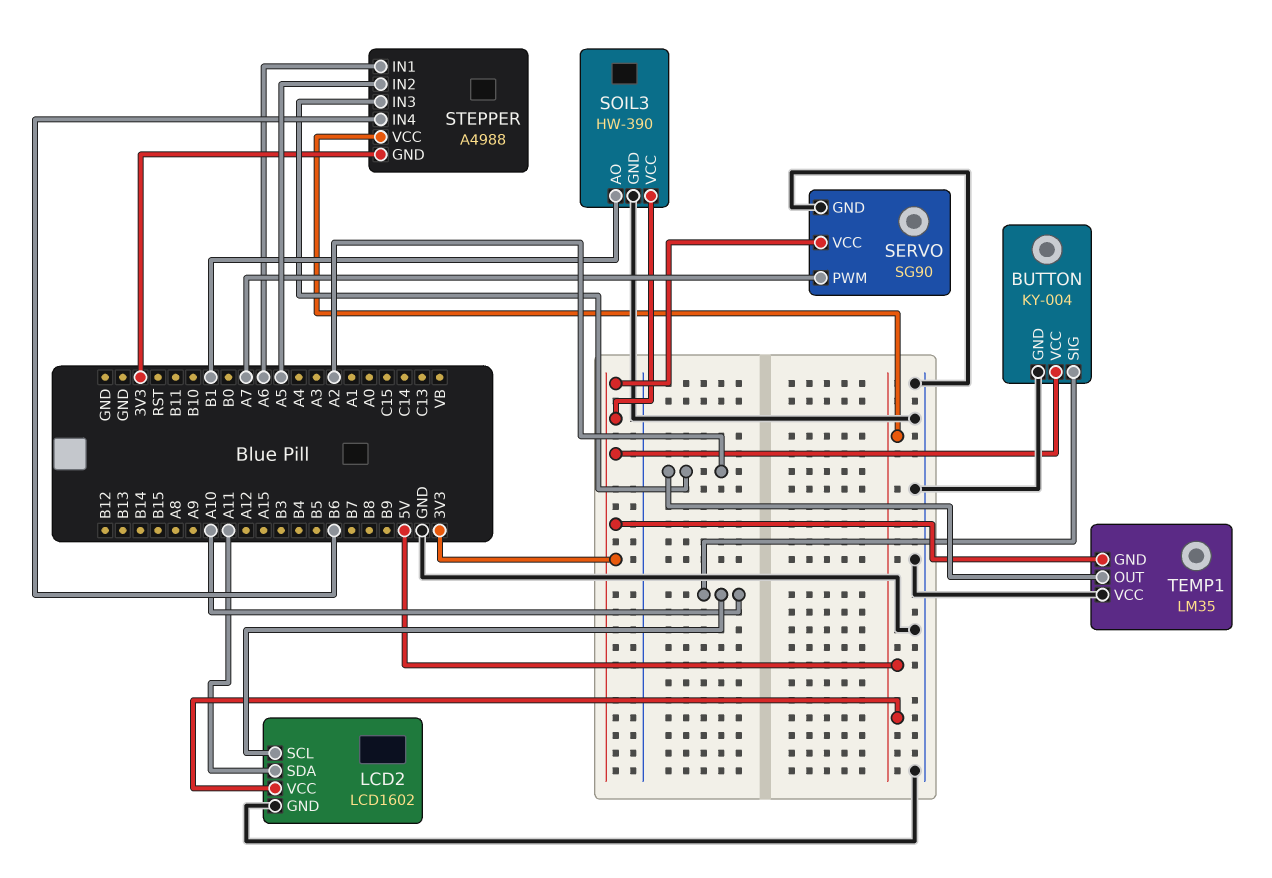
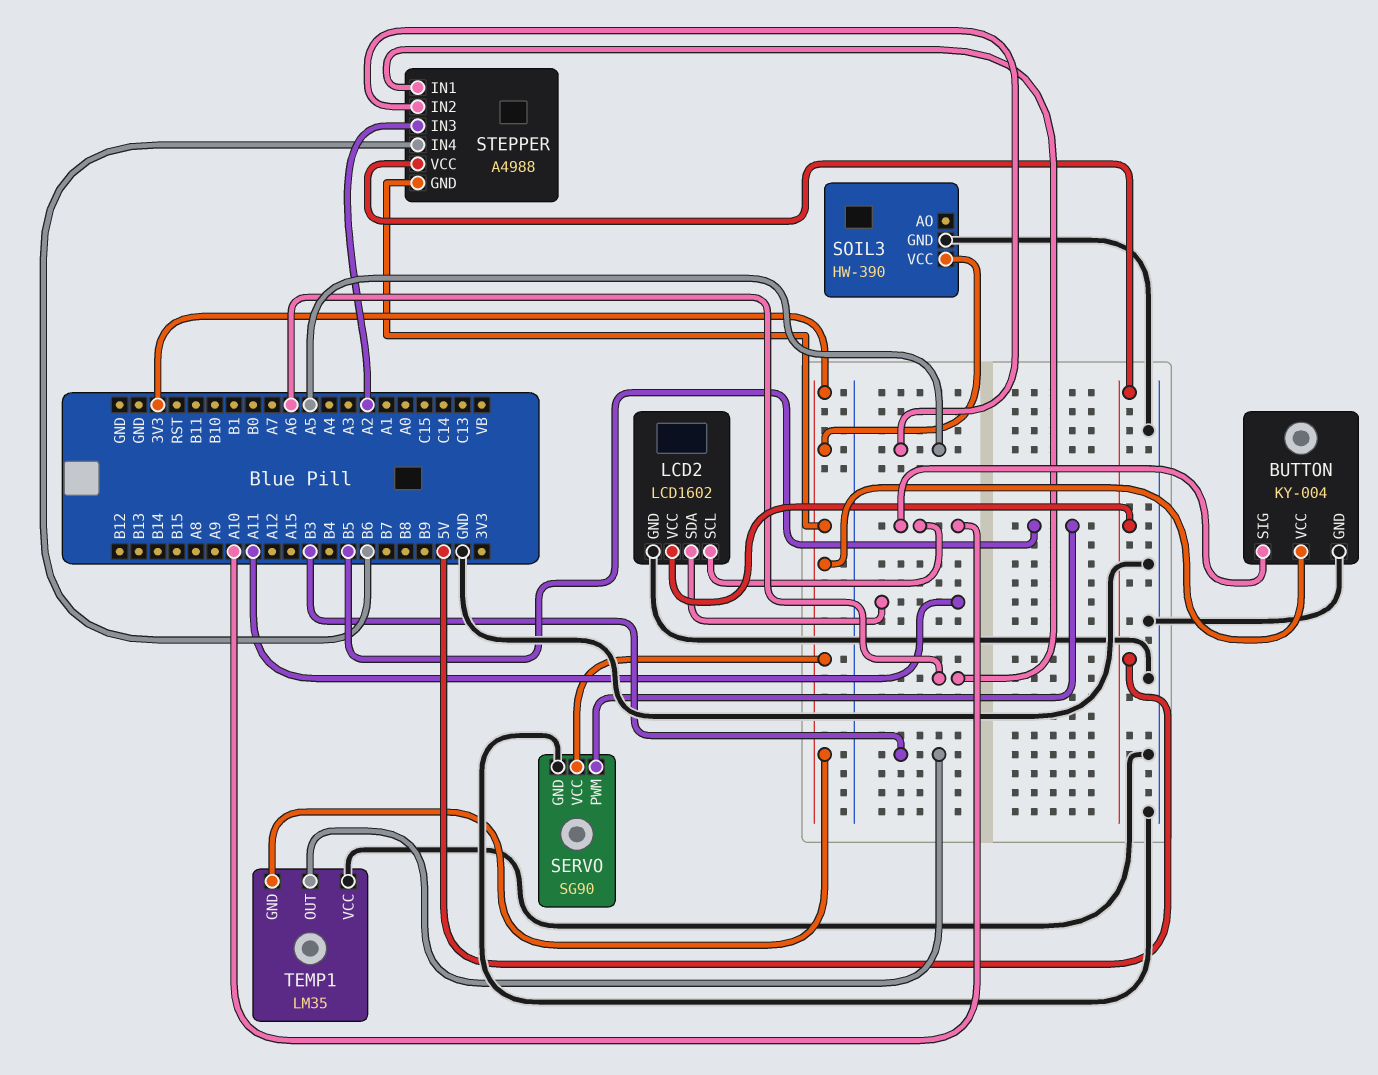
SERVO pin PWM: A7 -> B5
SOIL3 pin AO: B1 -> none
TEMP1 pin OUT: A2 -> B3

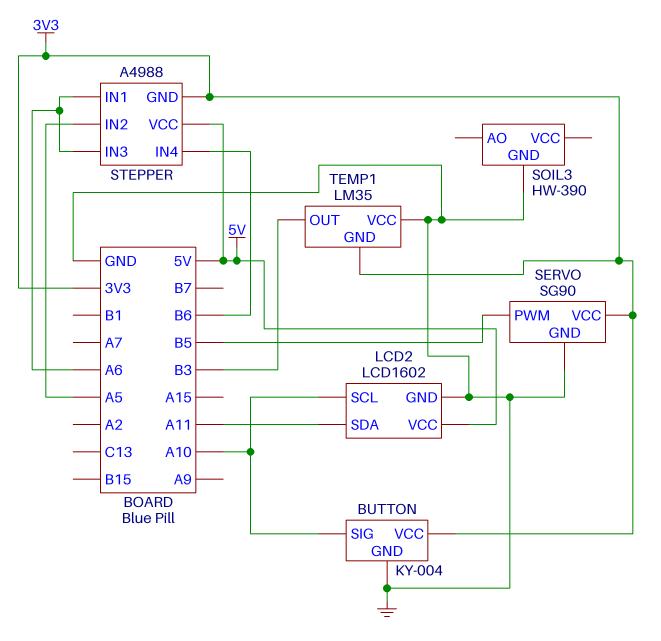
SOIL3 pin VCC: 3V3 -> none
STEPPER pin IN3: A2 -> A6

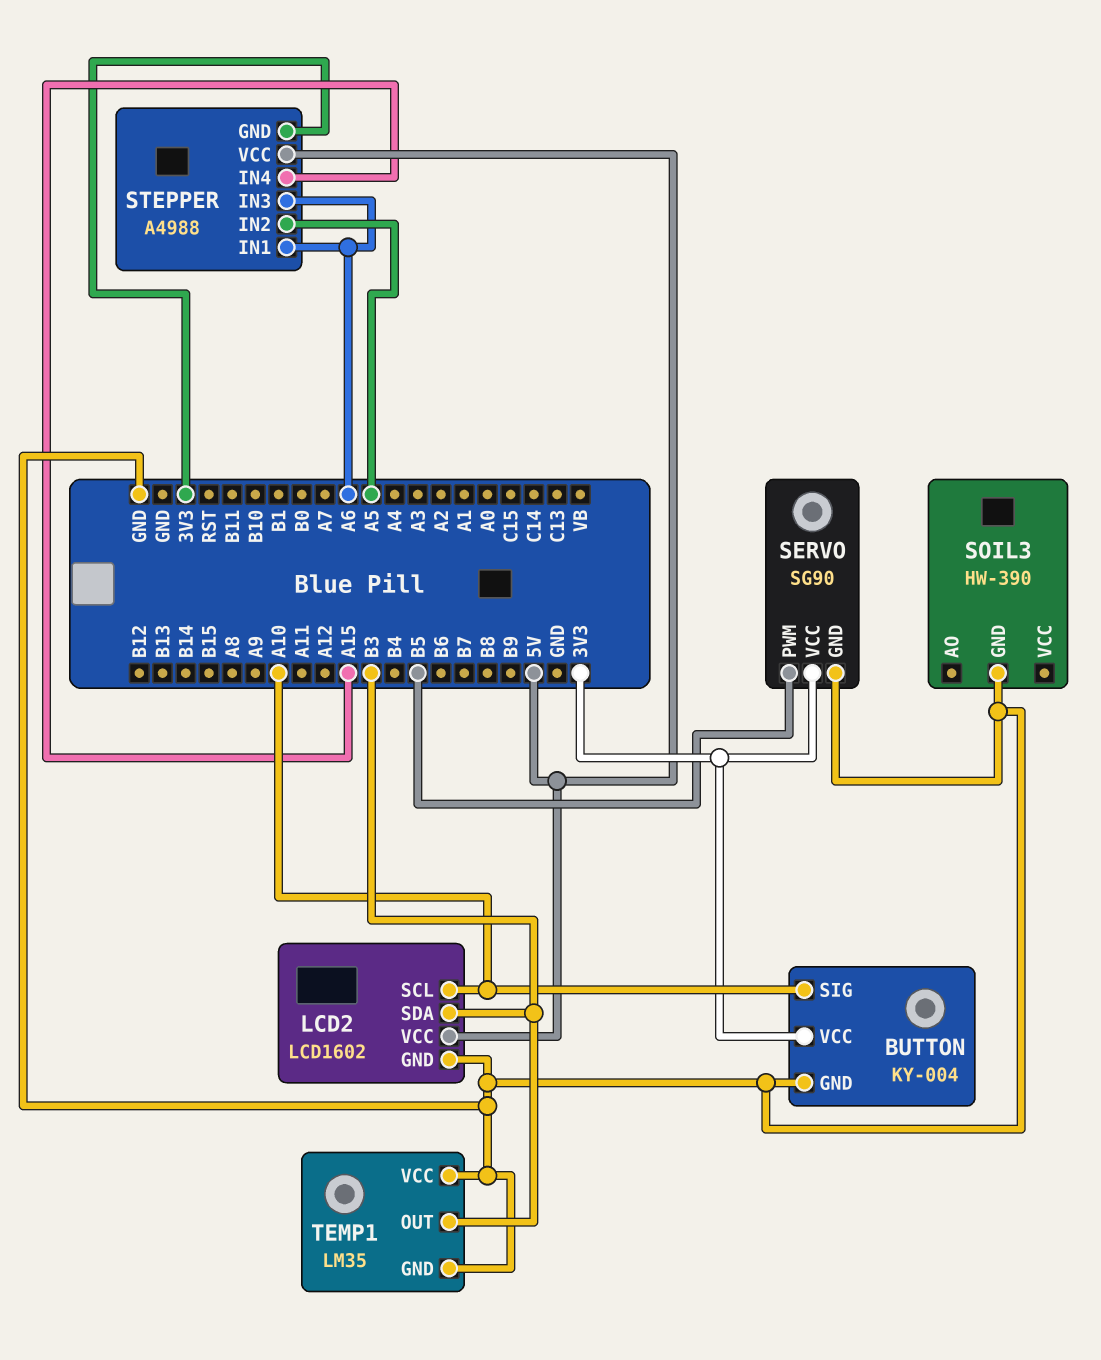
LCD2 pin SDA: A11 -> B3
STEPPER pin IN4: B6 -> A15
TEMP1 pin GND: 3V3 -> GND

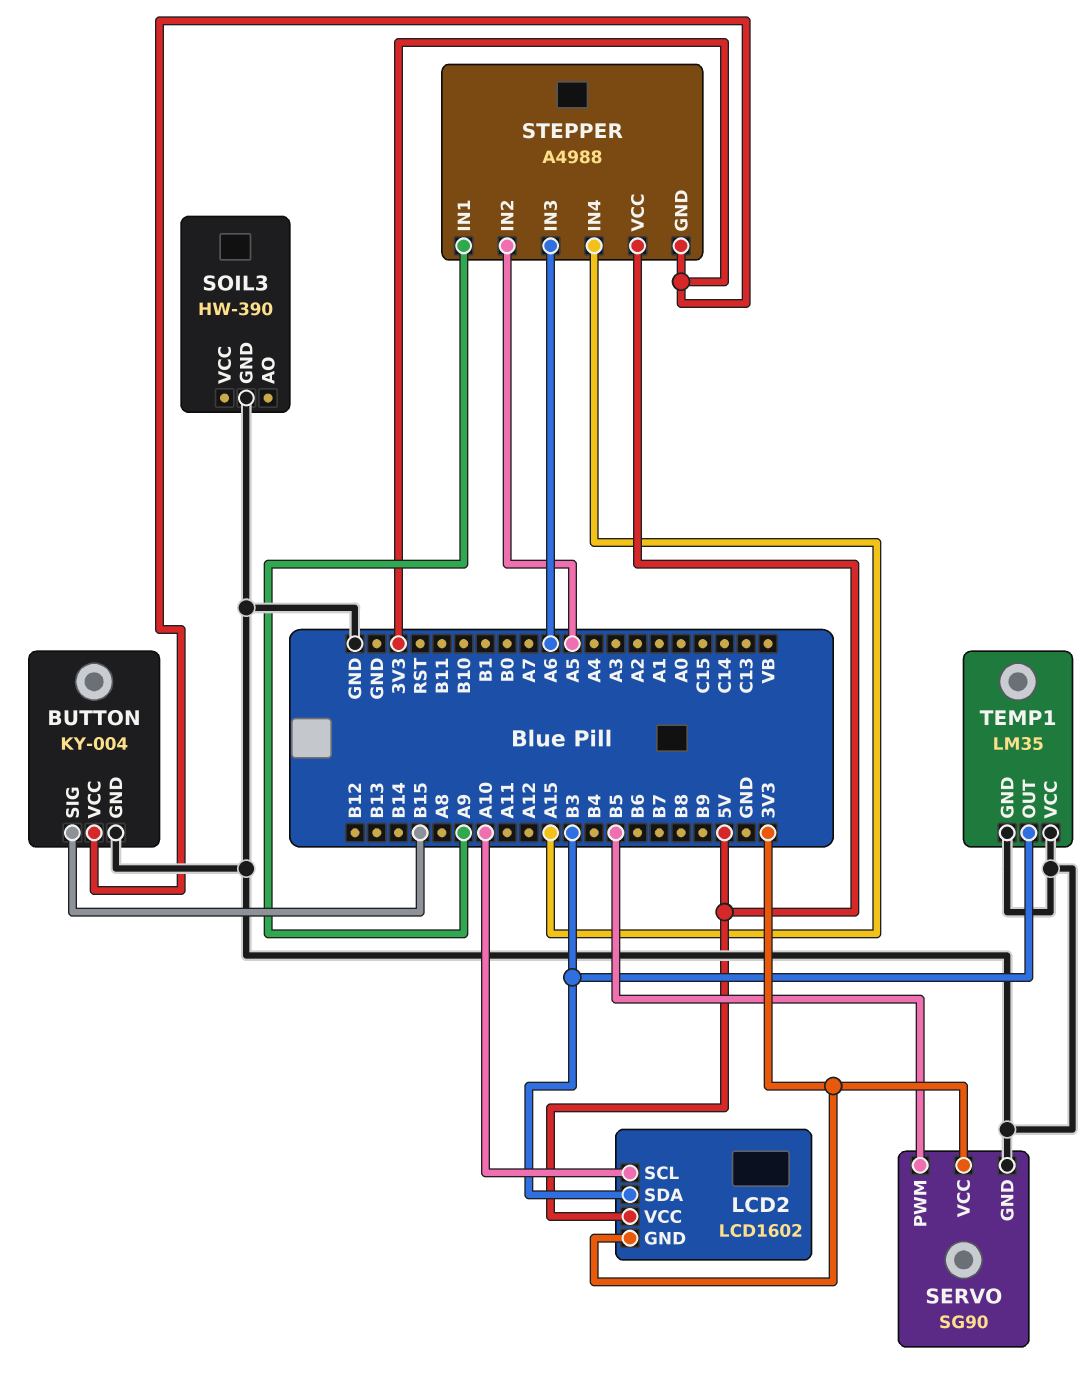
BUTTON pin SIG: A10 -> B15
LCD2 pin GND: GND -> 3V3
STEPPER pin IN1: A6 -> A9

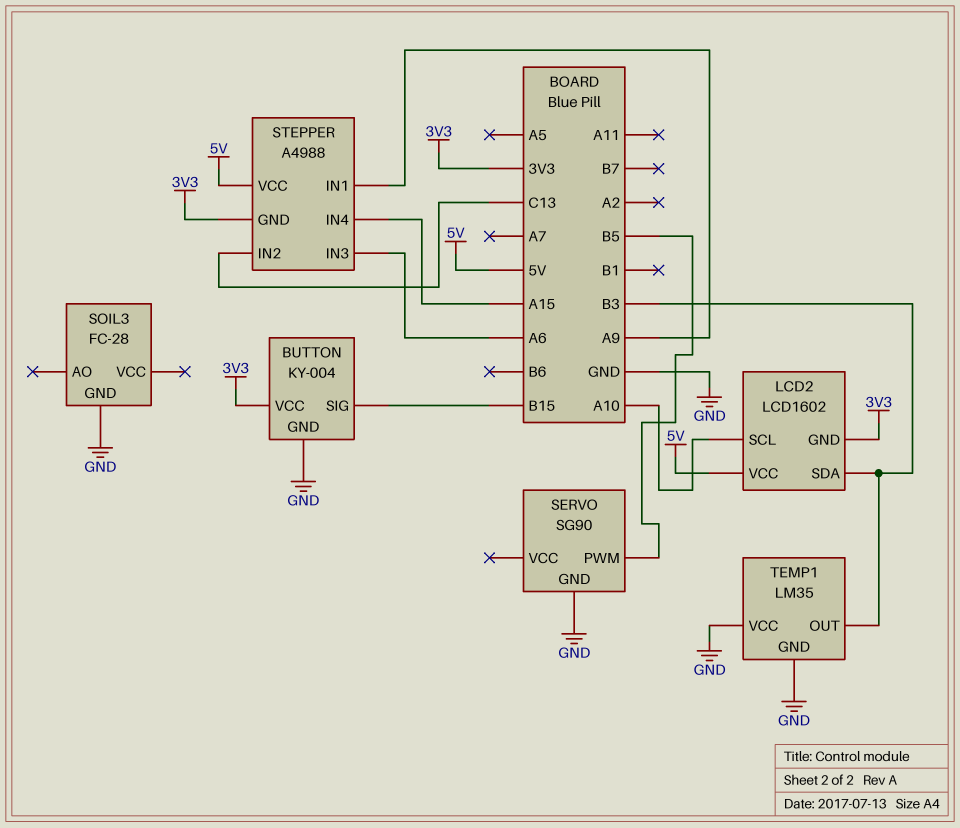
SERVO pin VCC: 3V3 -> none
SOIL3: HW-390 -> FC-28
STEPPER pin IN2: A5 -> C13

